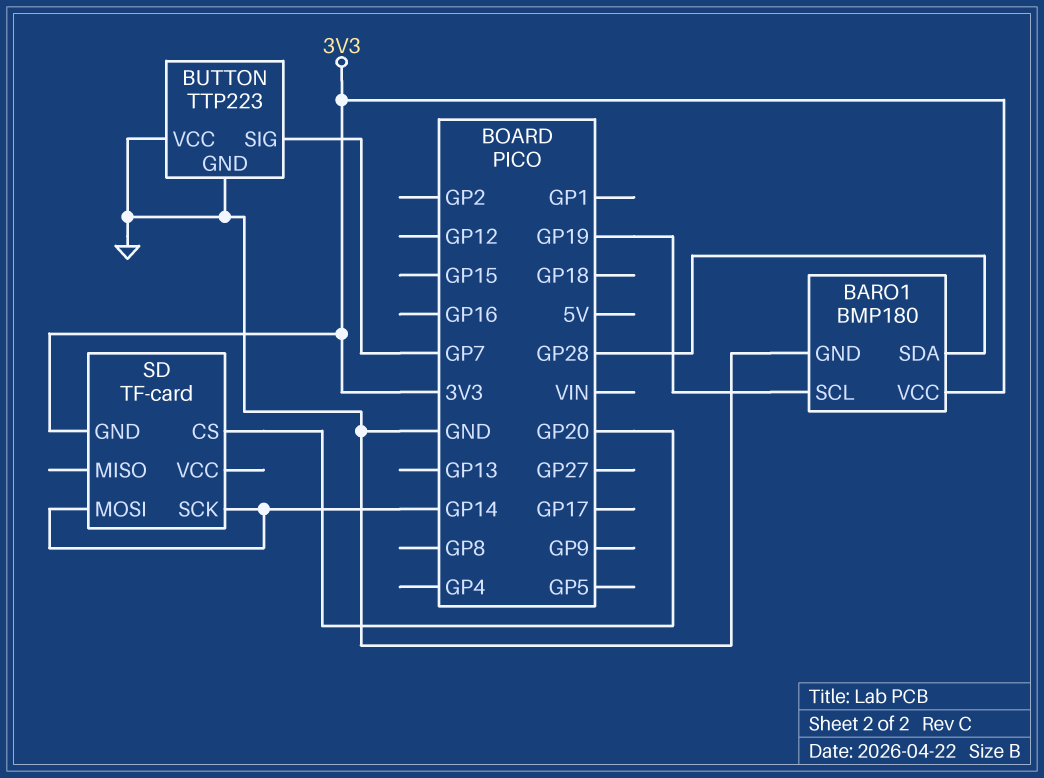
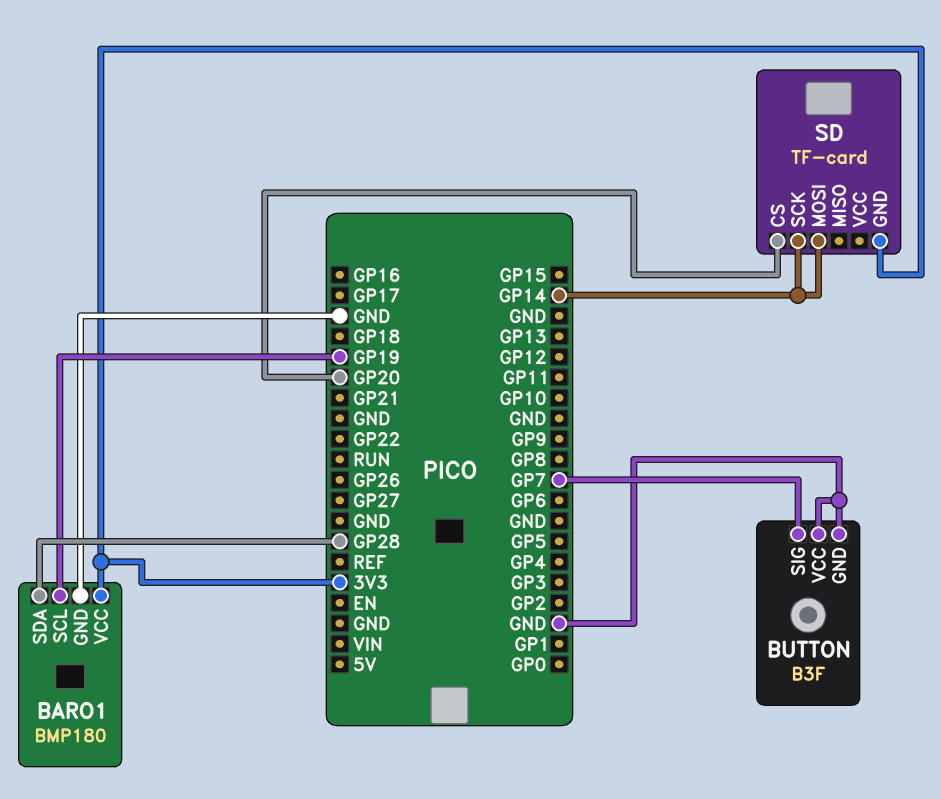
BUTTON: TTP223 -> B3F

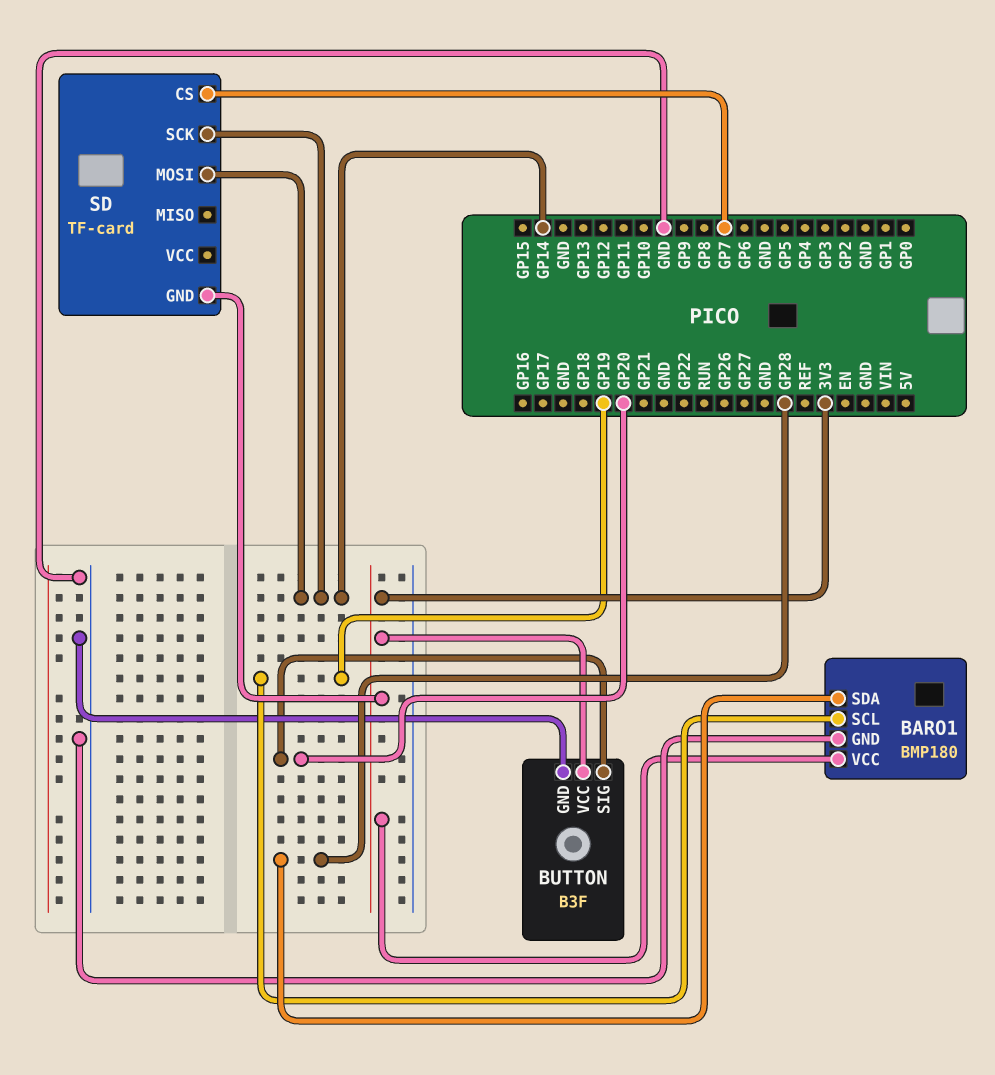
BUTTON pin SIG: GP7 -> GP20
BUTTON pin VCC: GND -> 3V3
SD pin CS: GP20 -> GP7

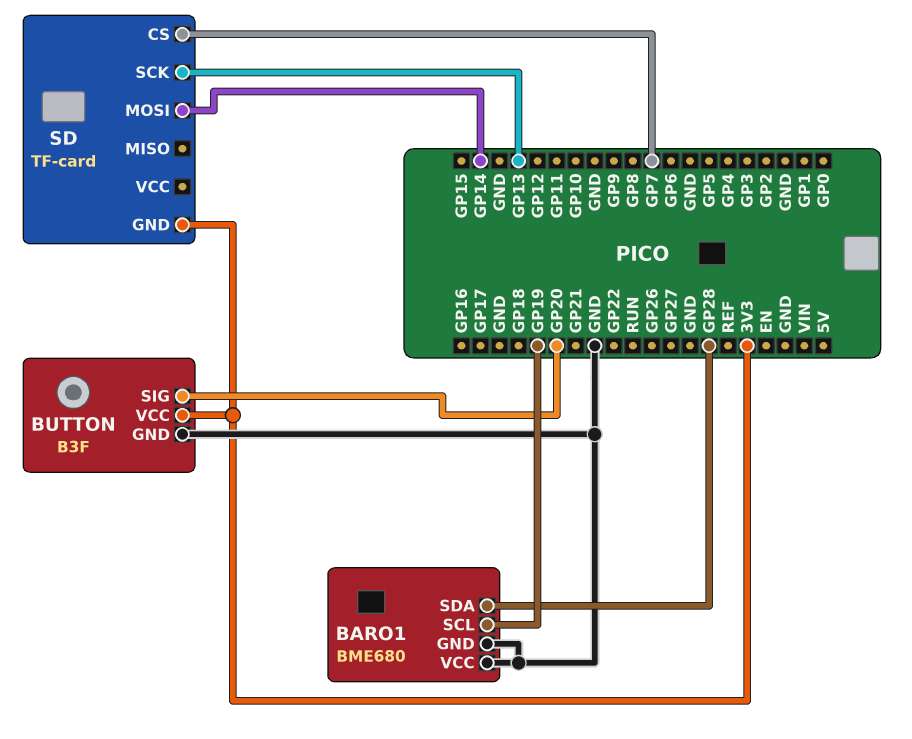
BARO1: BMP180 -> BME680
BARO1 pin VCC: 3V3 -> GND
SD pin SCK: GP14 -> GP13

